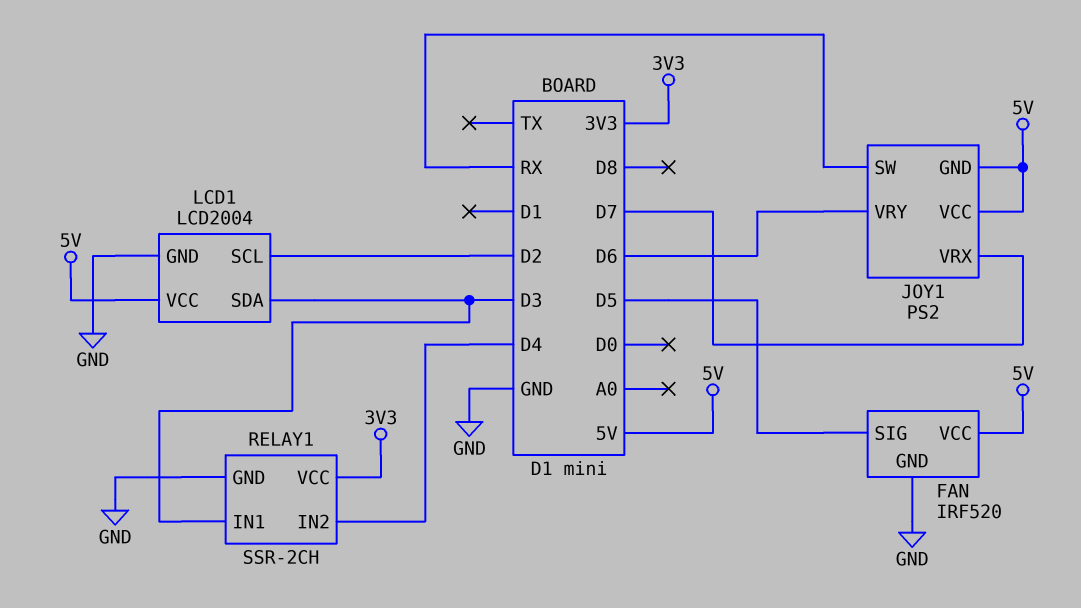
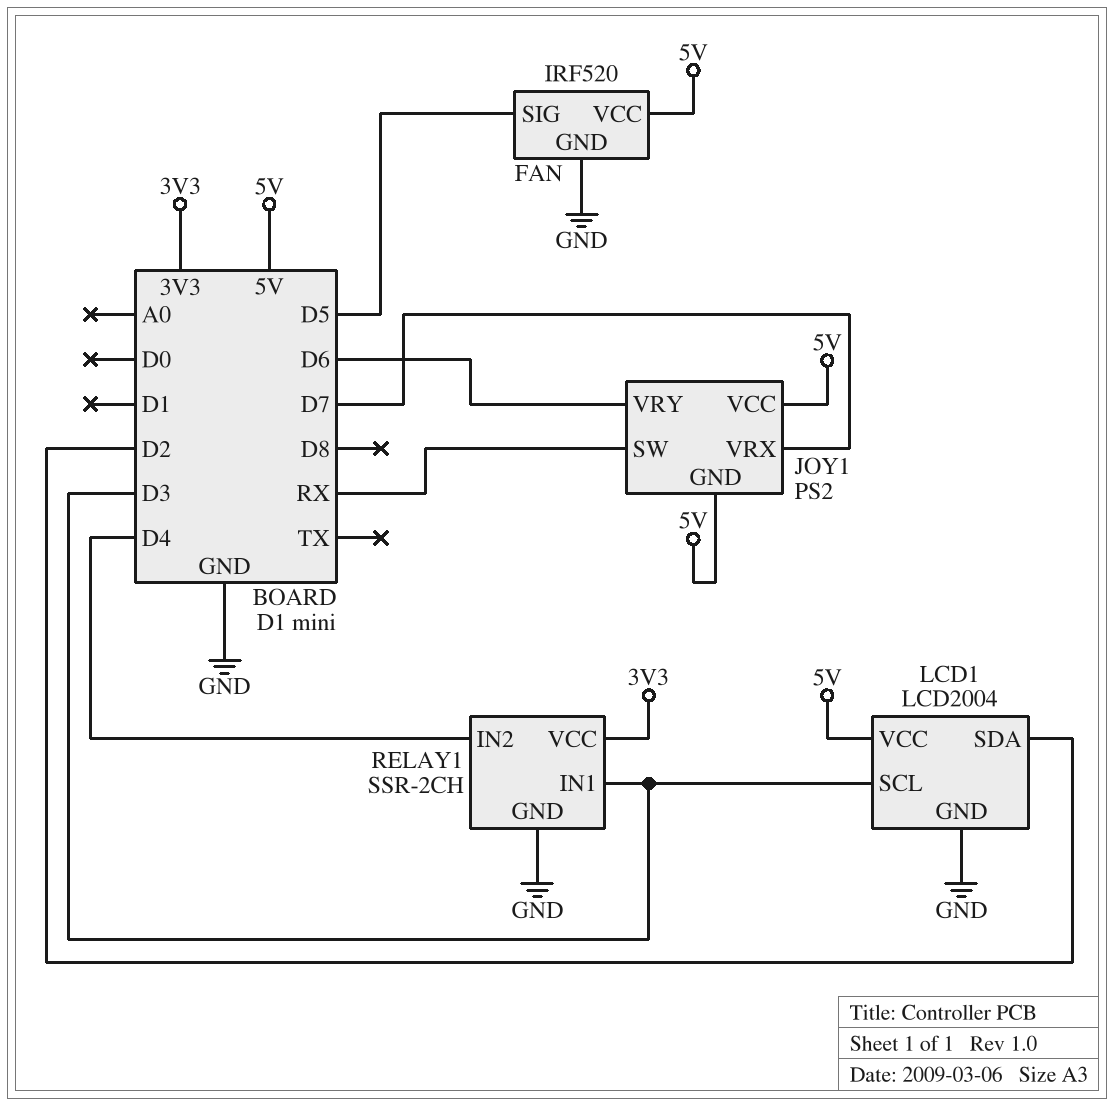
LCD1 pin SCL: D2 -> D3
LCD1 pin SDA: D3 -> D2

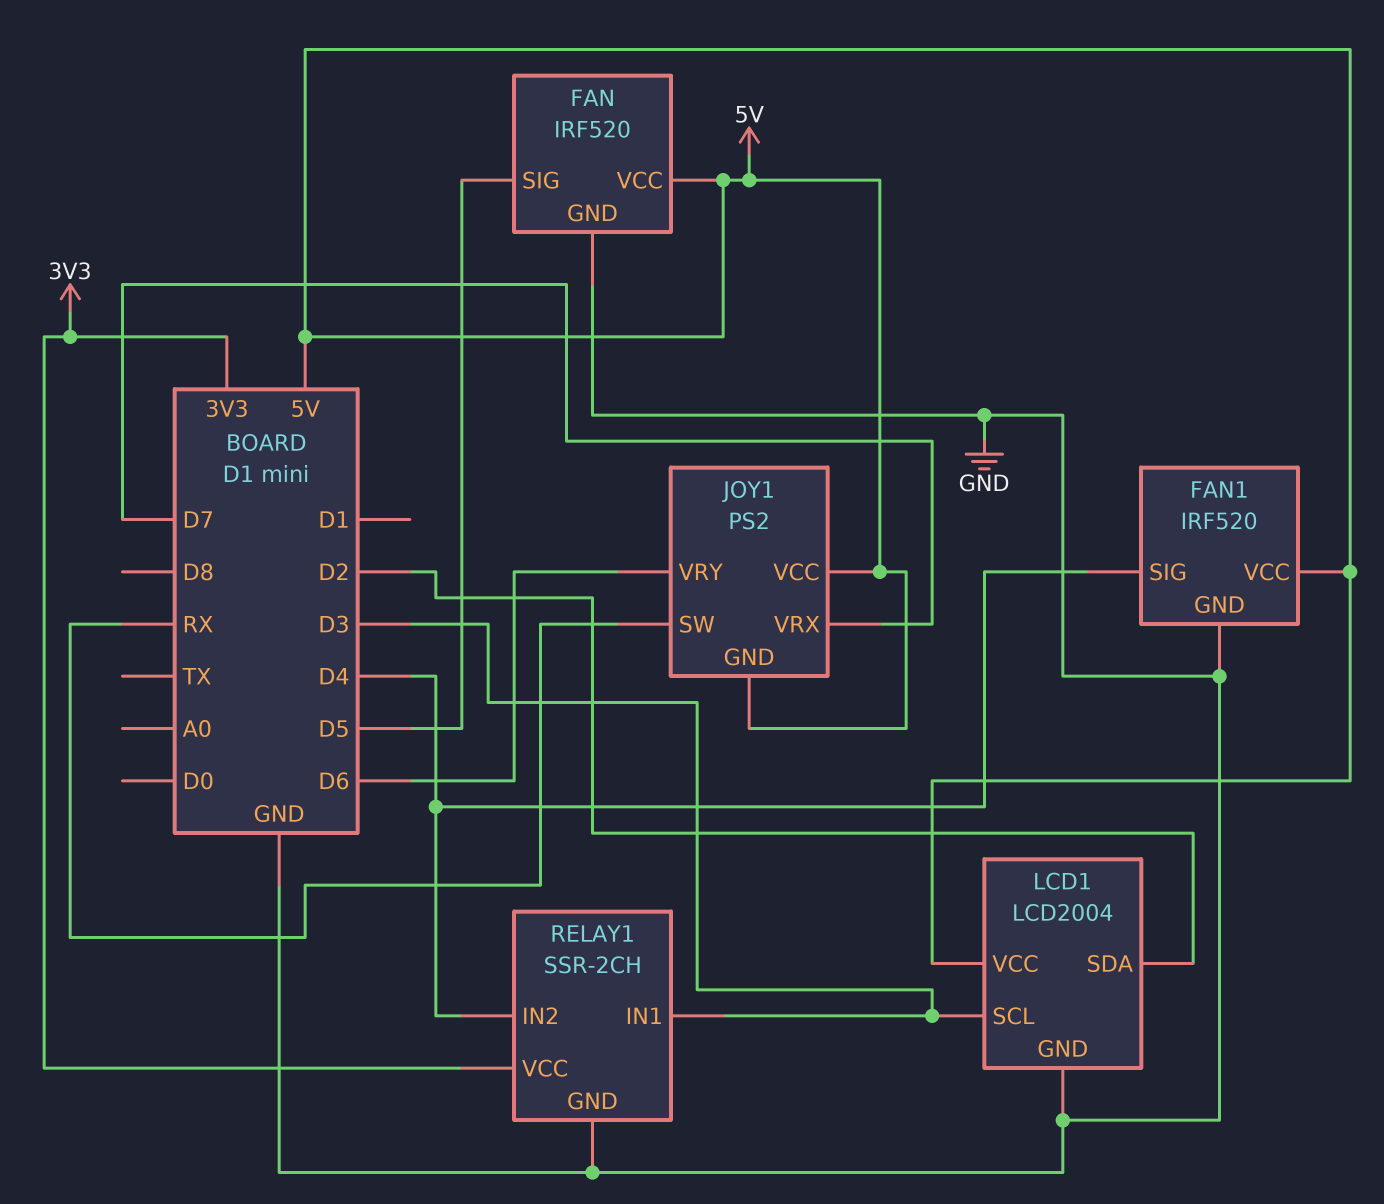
FAN1: none -> IRF520
FAN1 pin GND: none -> GND
FAN1 pin SIG: none -> D4
FAN1 pin VCC: none -> 5V

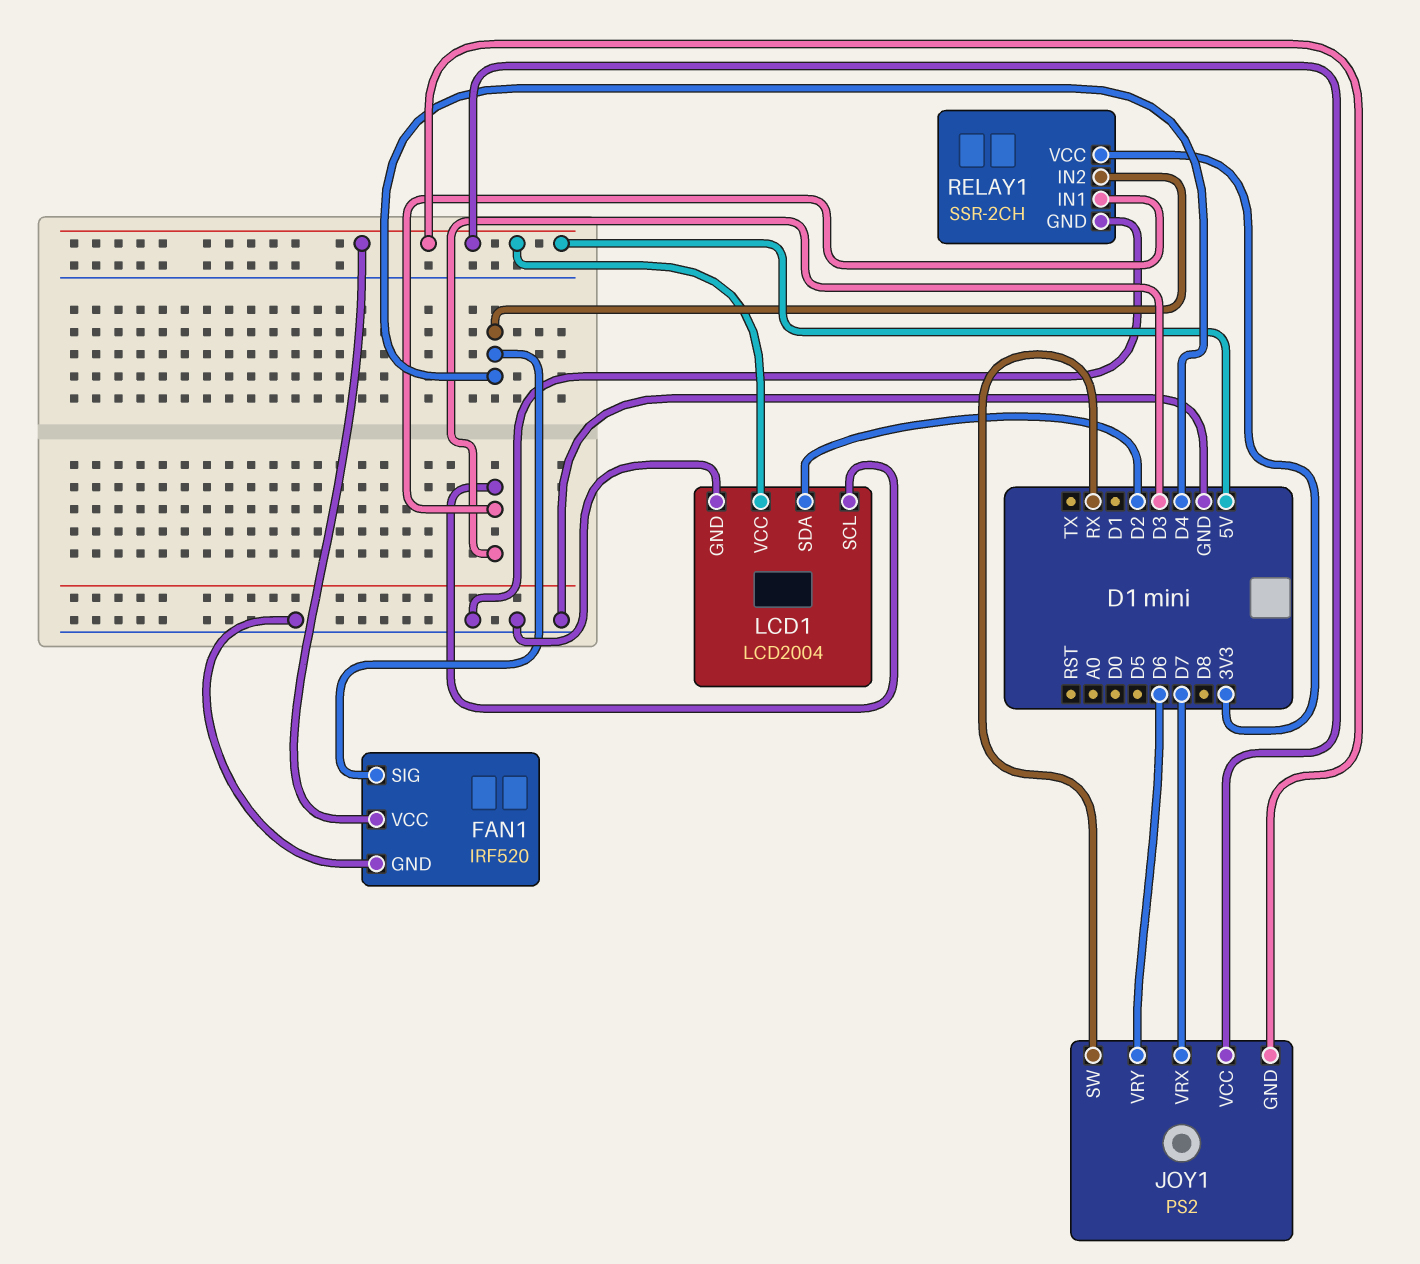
FAN: IRF520 -> none
FAN pin GND: GND -> none
FAN pin SIG: D5 -> none
FAN pin VCC: 5V -> none

